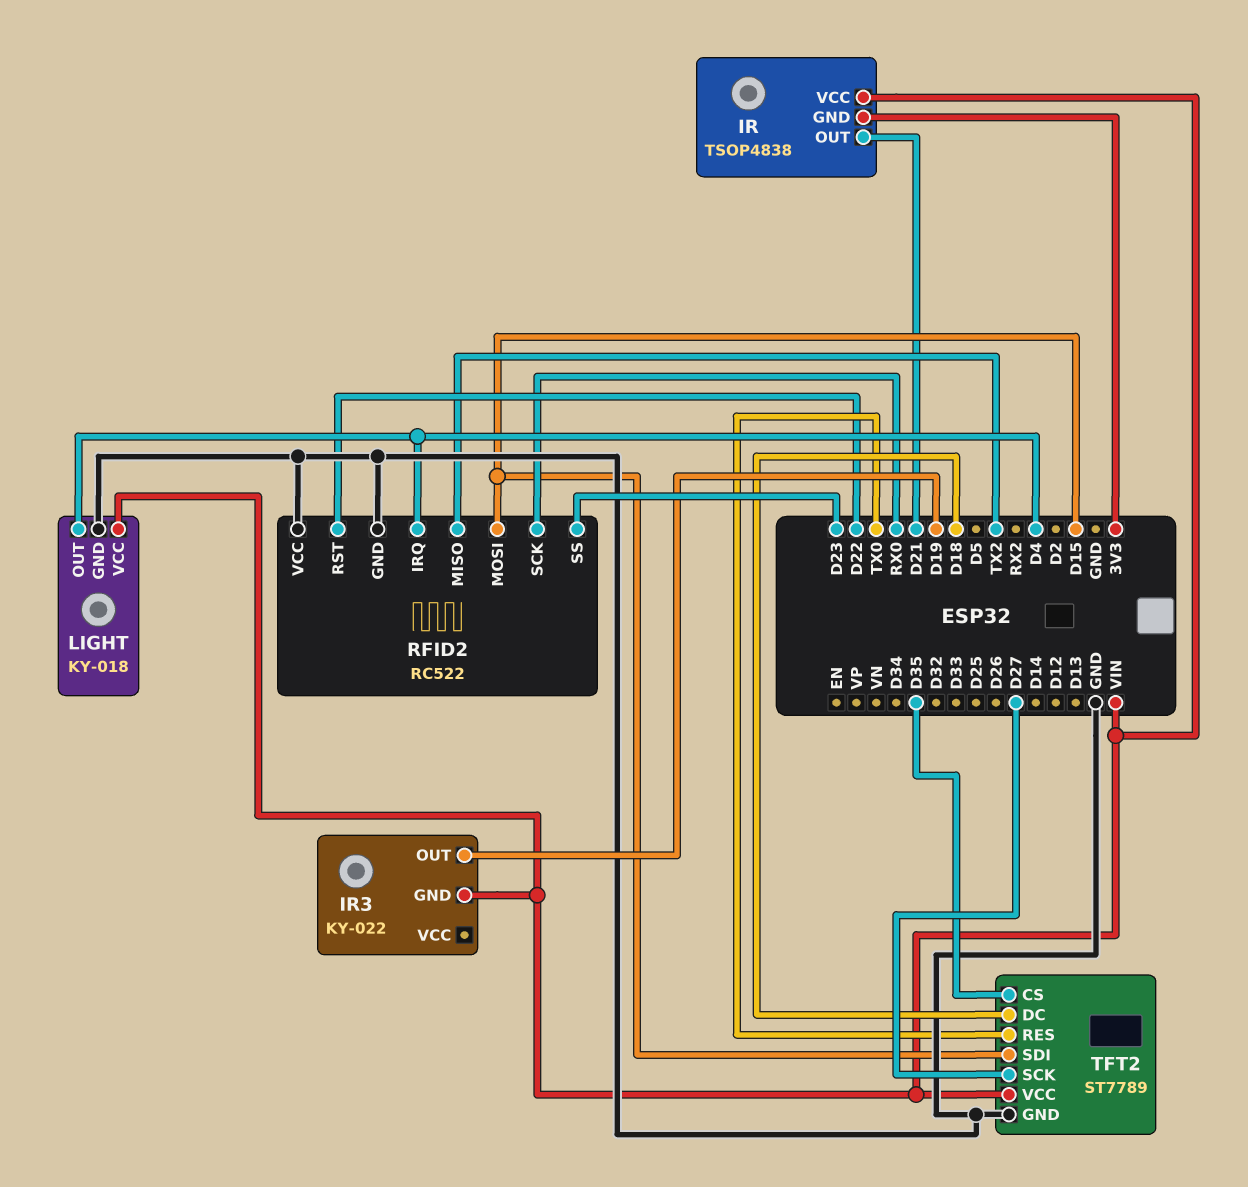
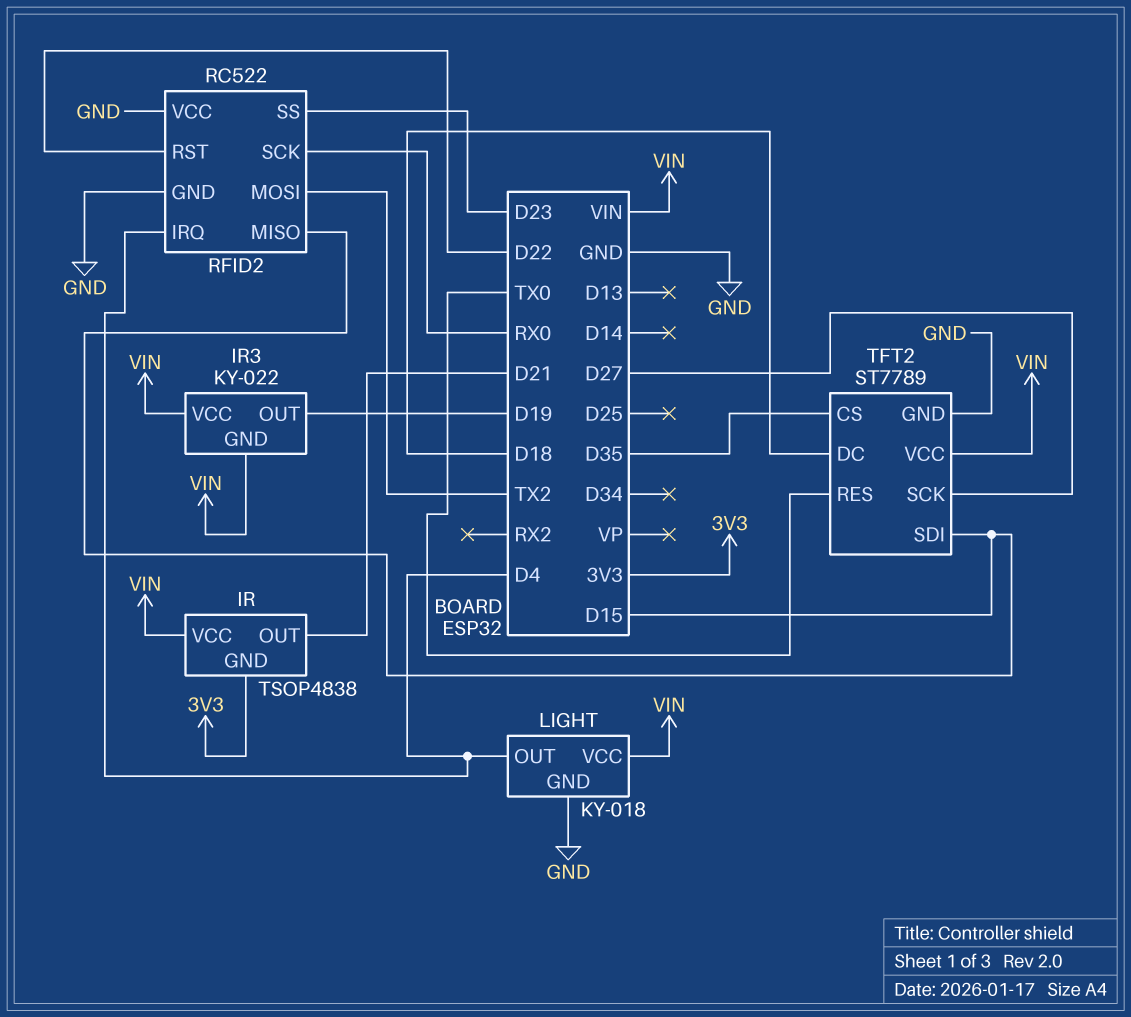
IR3 pin VCC: none -> VIN
RFID2 pin MISO: TX2 -> D15
RFID2 pin MOSI: D15 -> TX2

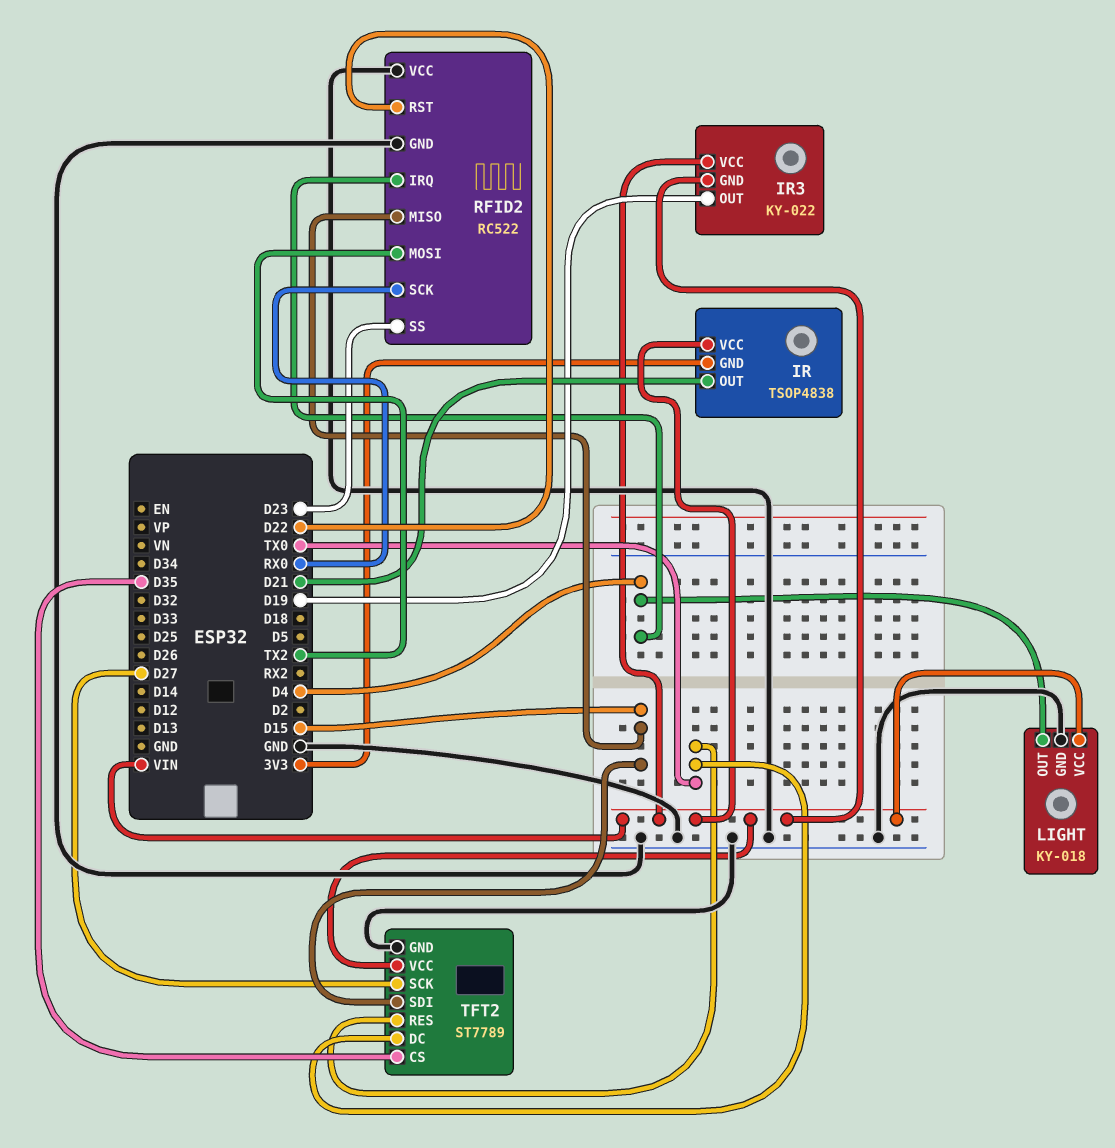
TFT2 pin DC: D18 -> TX0

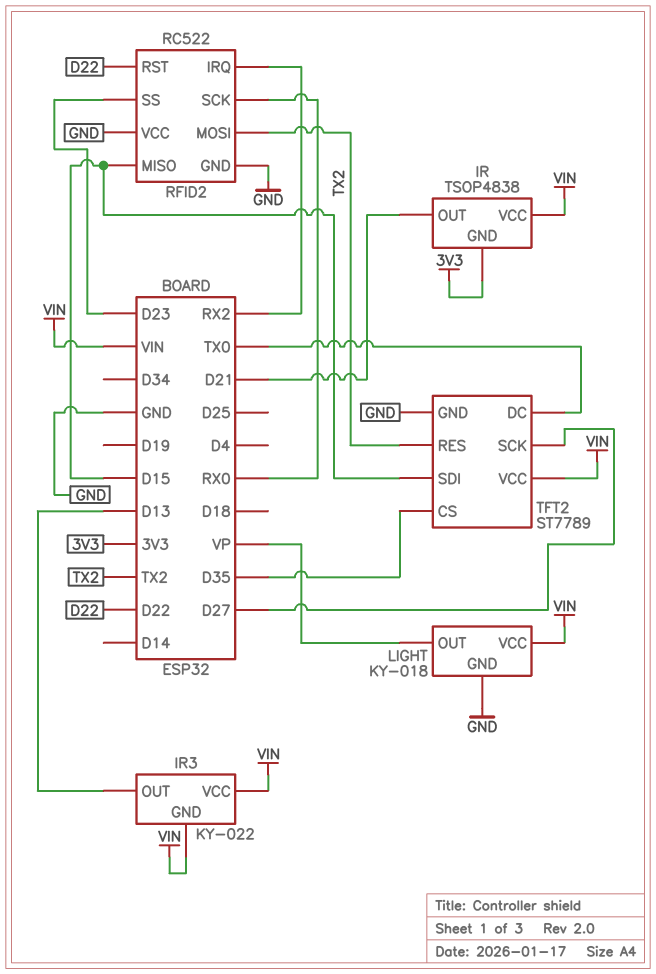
IR3 pin OUT: D19 -> D13
LIGHT pin OUT: D4 -> VP
RFID2 pin IRQ: D4 -> RX2
TFT2 pin RES: TX0 -> TX2

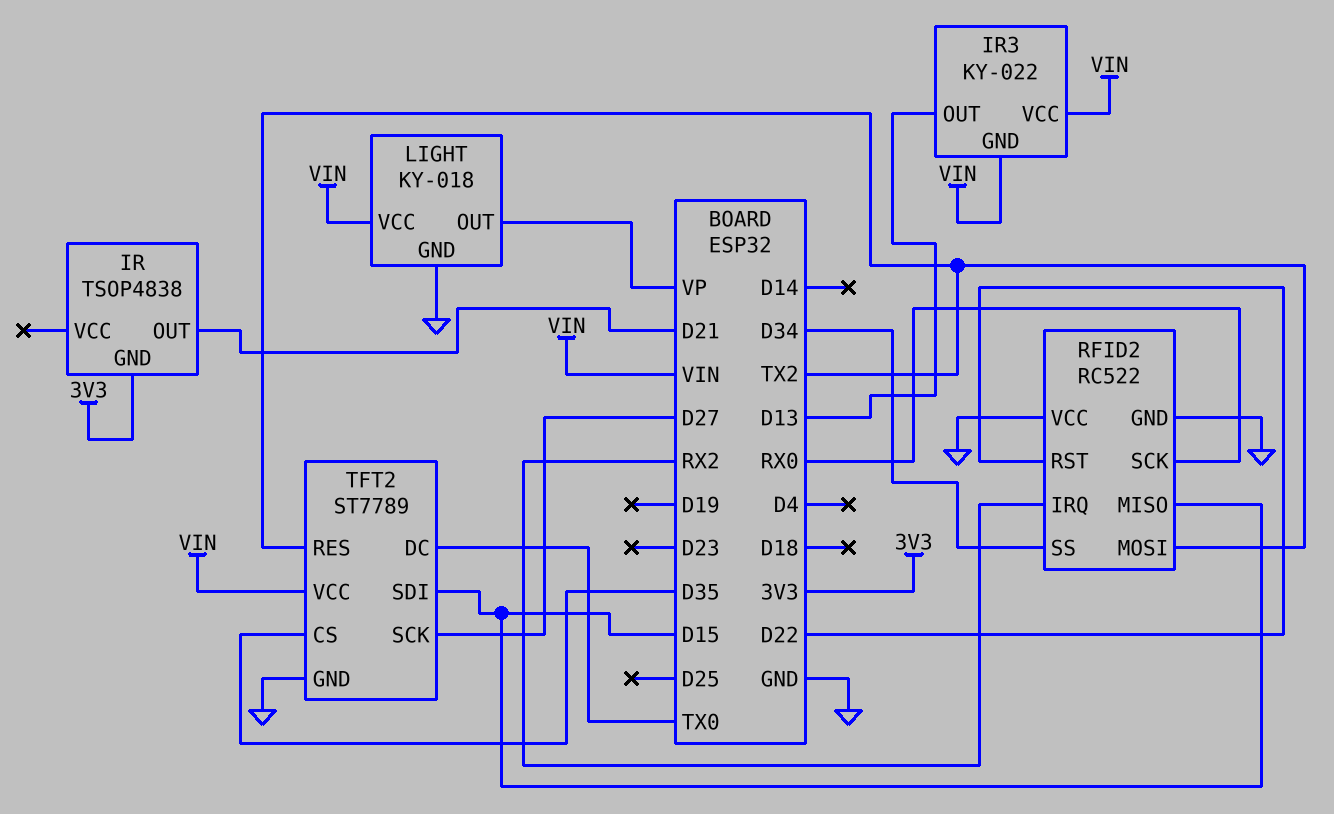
IR pin VCC: VIN -> none
RFID2 pin SS: D23 -> D34

